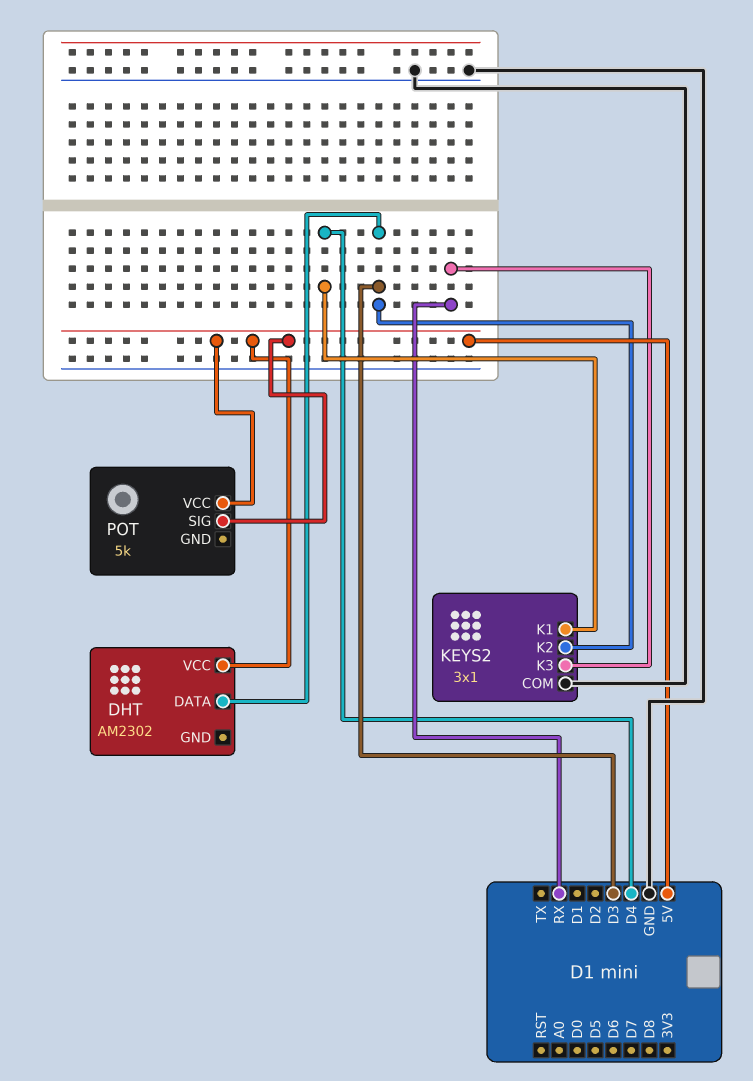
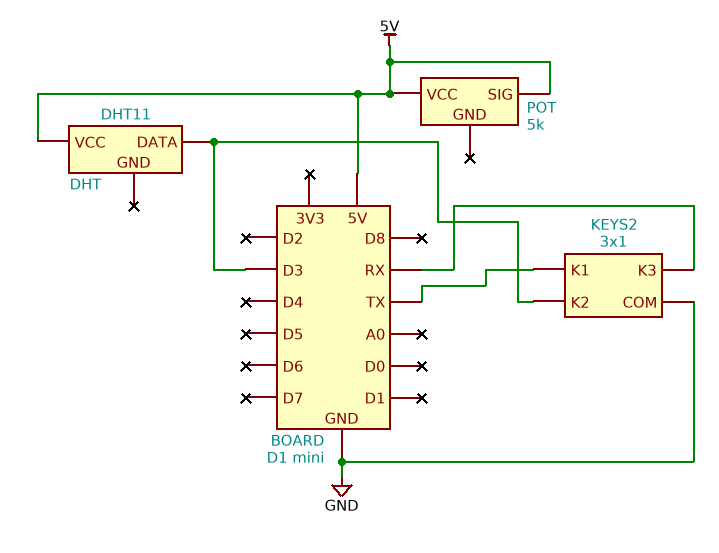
DHT: AM2302 -> DHT11
KEYS2 pin K1: D4 -> TX

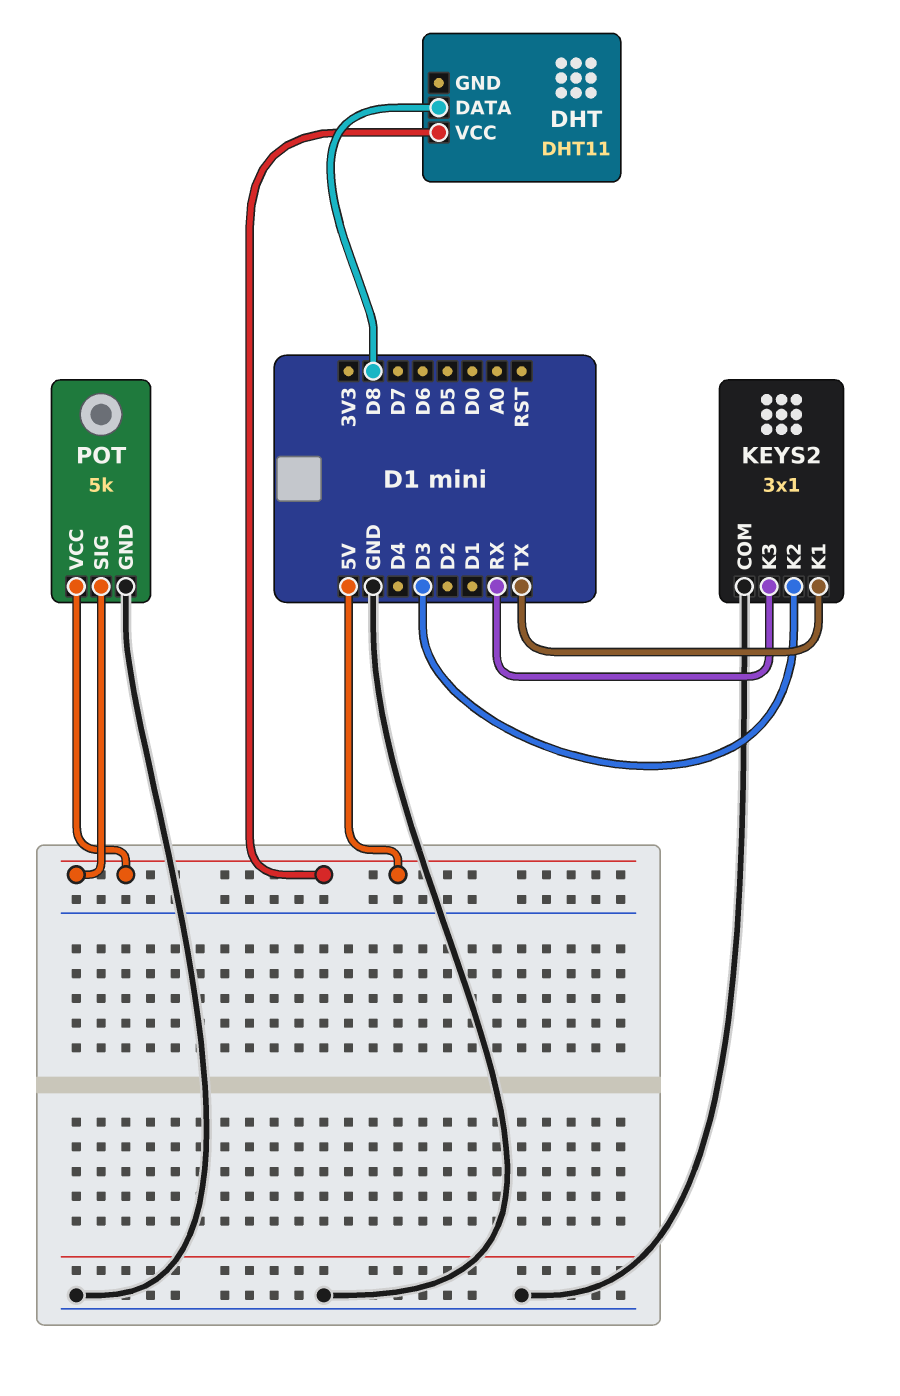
DHT pin DATA: D3 -> D8
POT pin GND: none -> GND

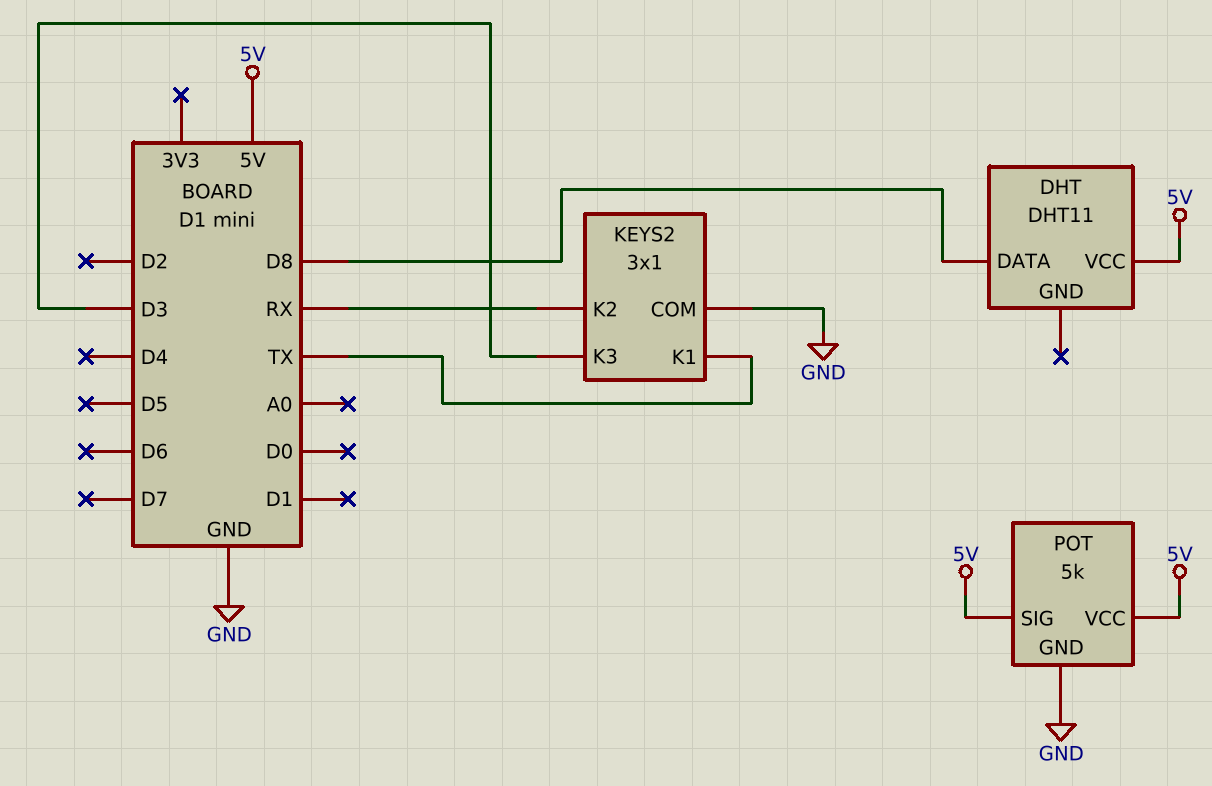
KEYS2 pin K2: D3 -> RX
KEYS2 pin K3: RX -> D3

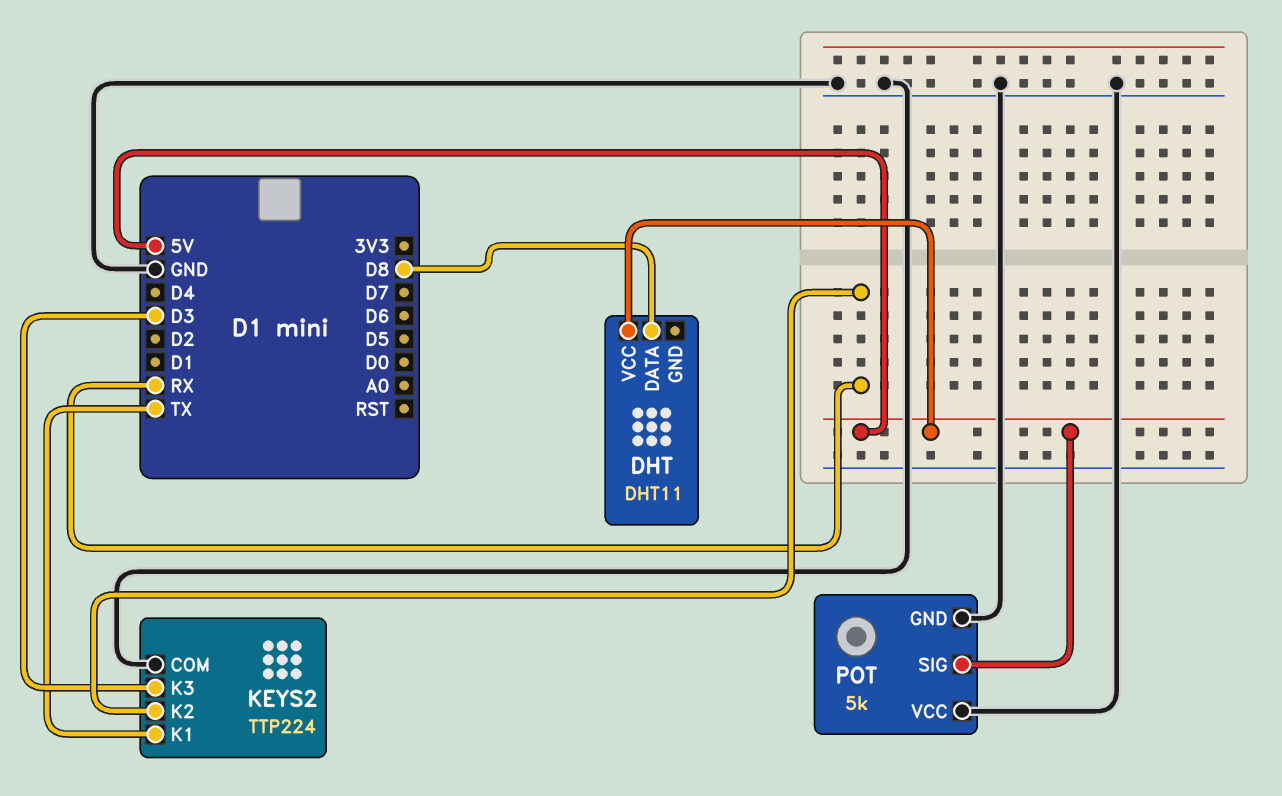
KEYS2: 3x1 -> TTP224
POT pin VCC: 5V -> GND

